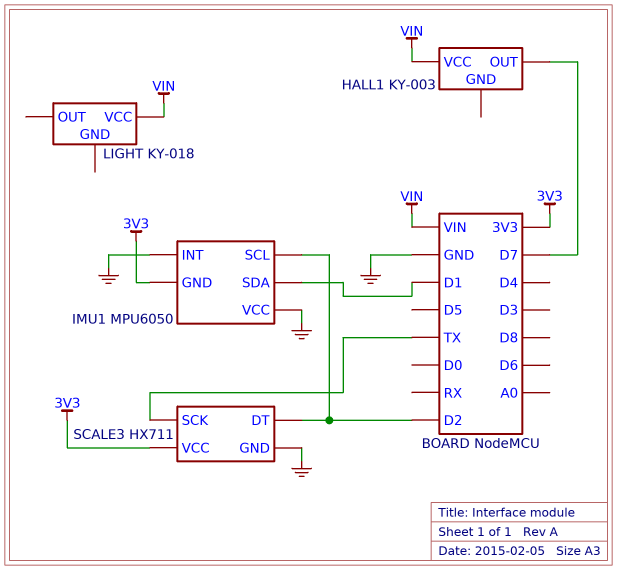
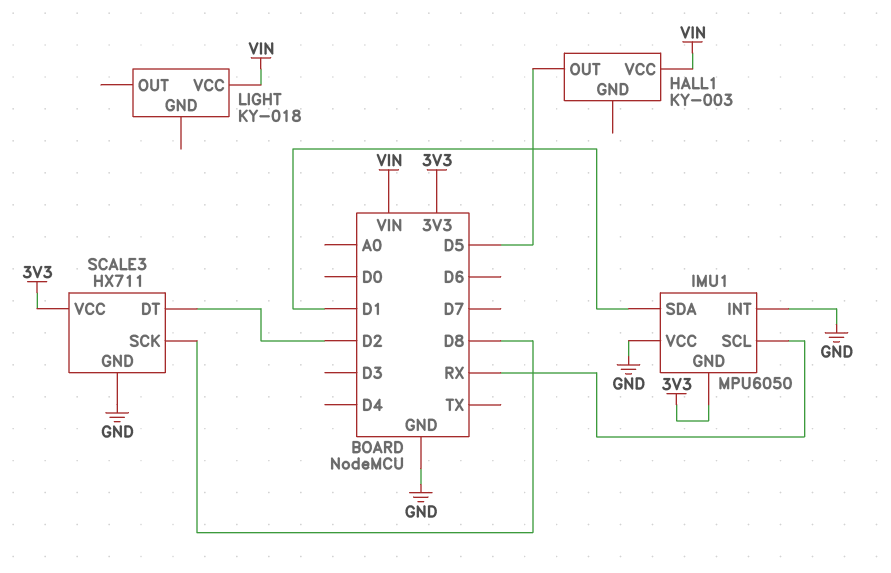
HALL1 pin OUT: D7 -> D5
IMU1 pin SCL: D2 -> RX
SCALE3 pin SCK: TX -> D8

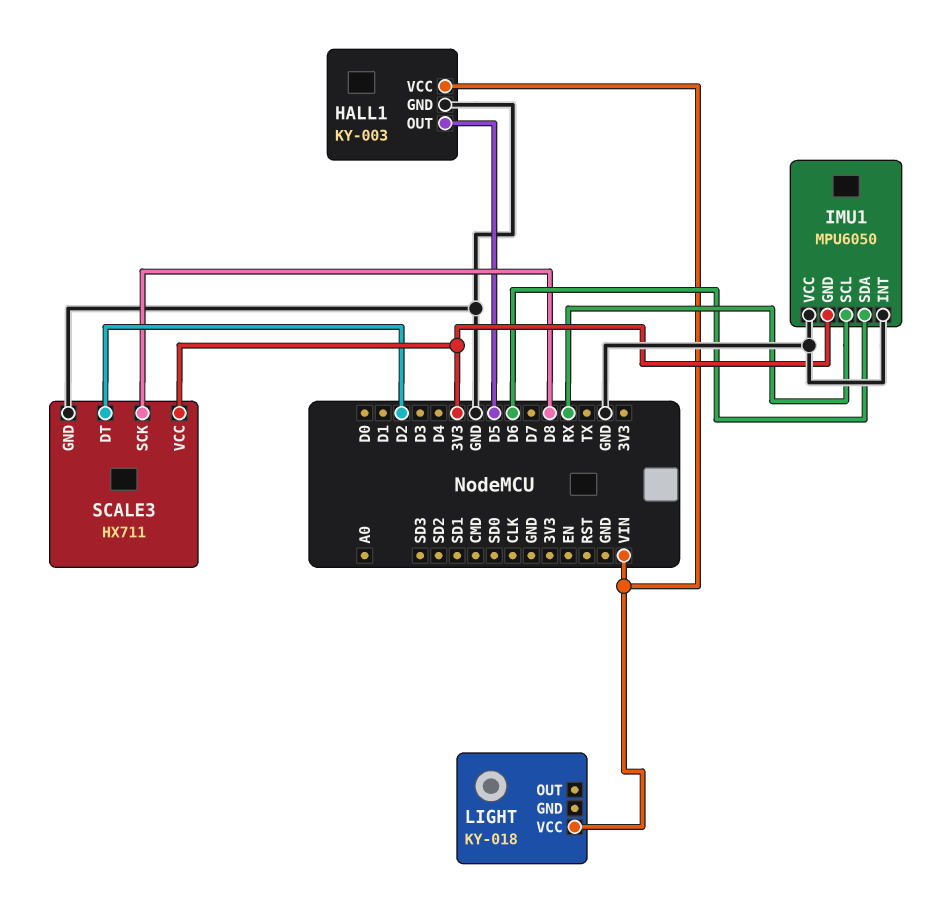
HALL1 pin GND: none -> GND
IMU1 pin SDA: D1 -> D6

